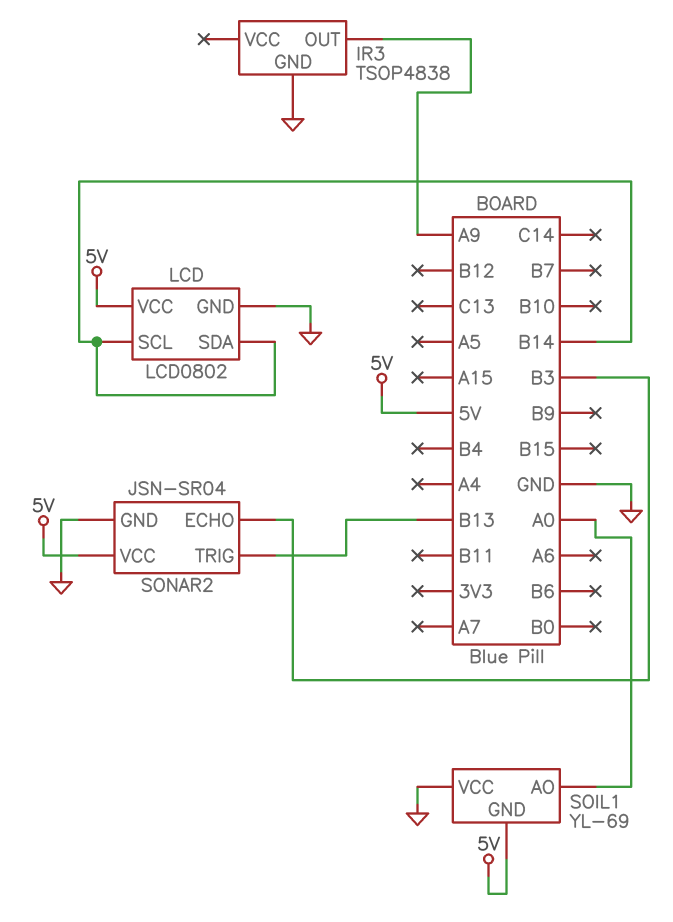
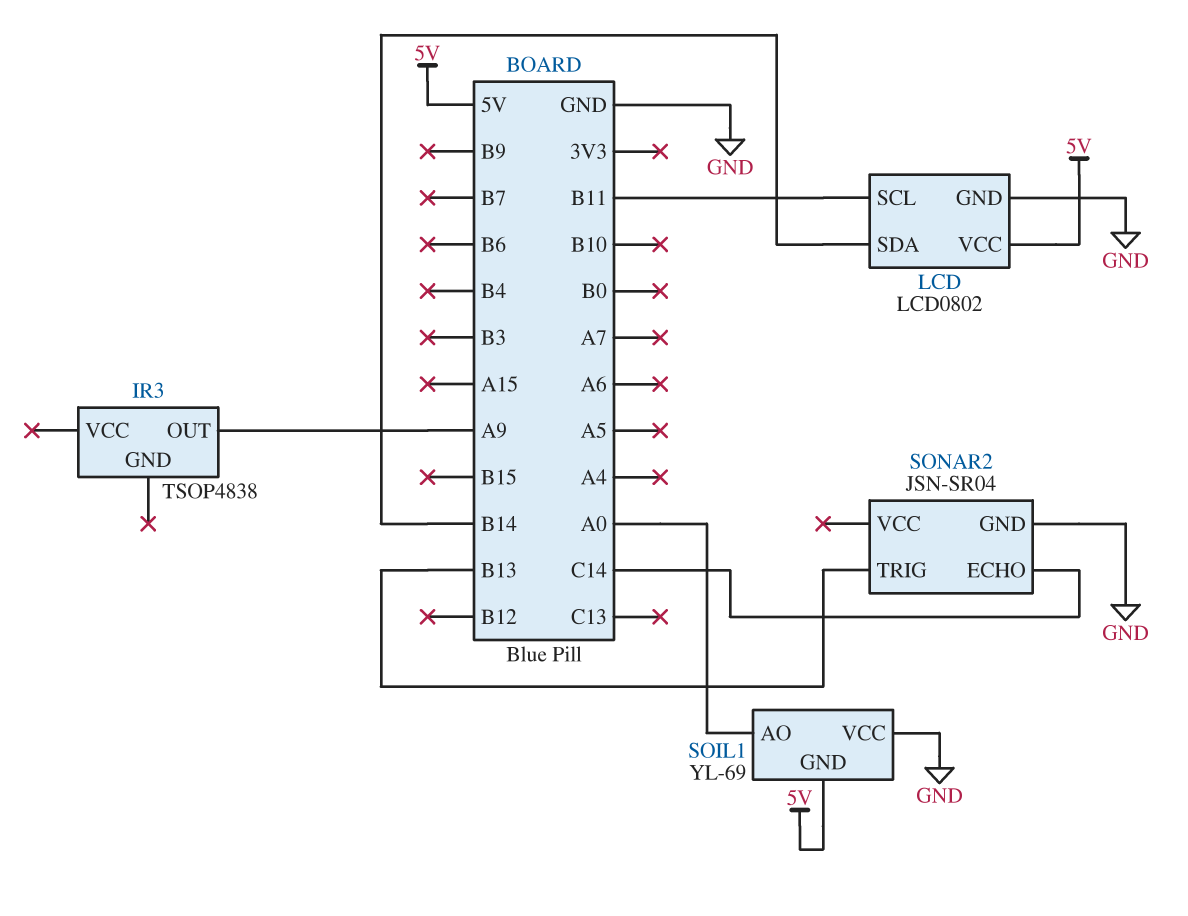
IR3 pin GND: GND -> none
LCD pin SCL: B14 -> B11
SONAR2 pin ECHO: B3 -> C14
SONAR2 pin VCC: 5V -> none

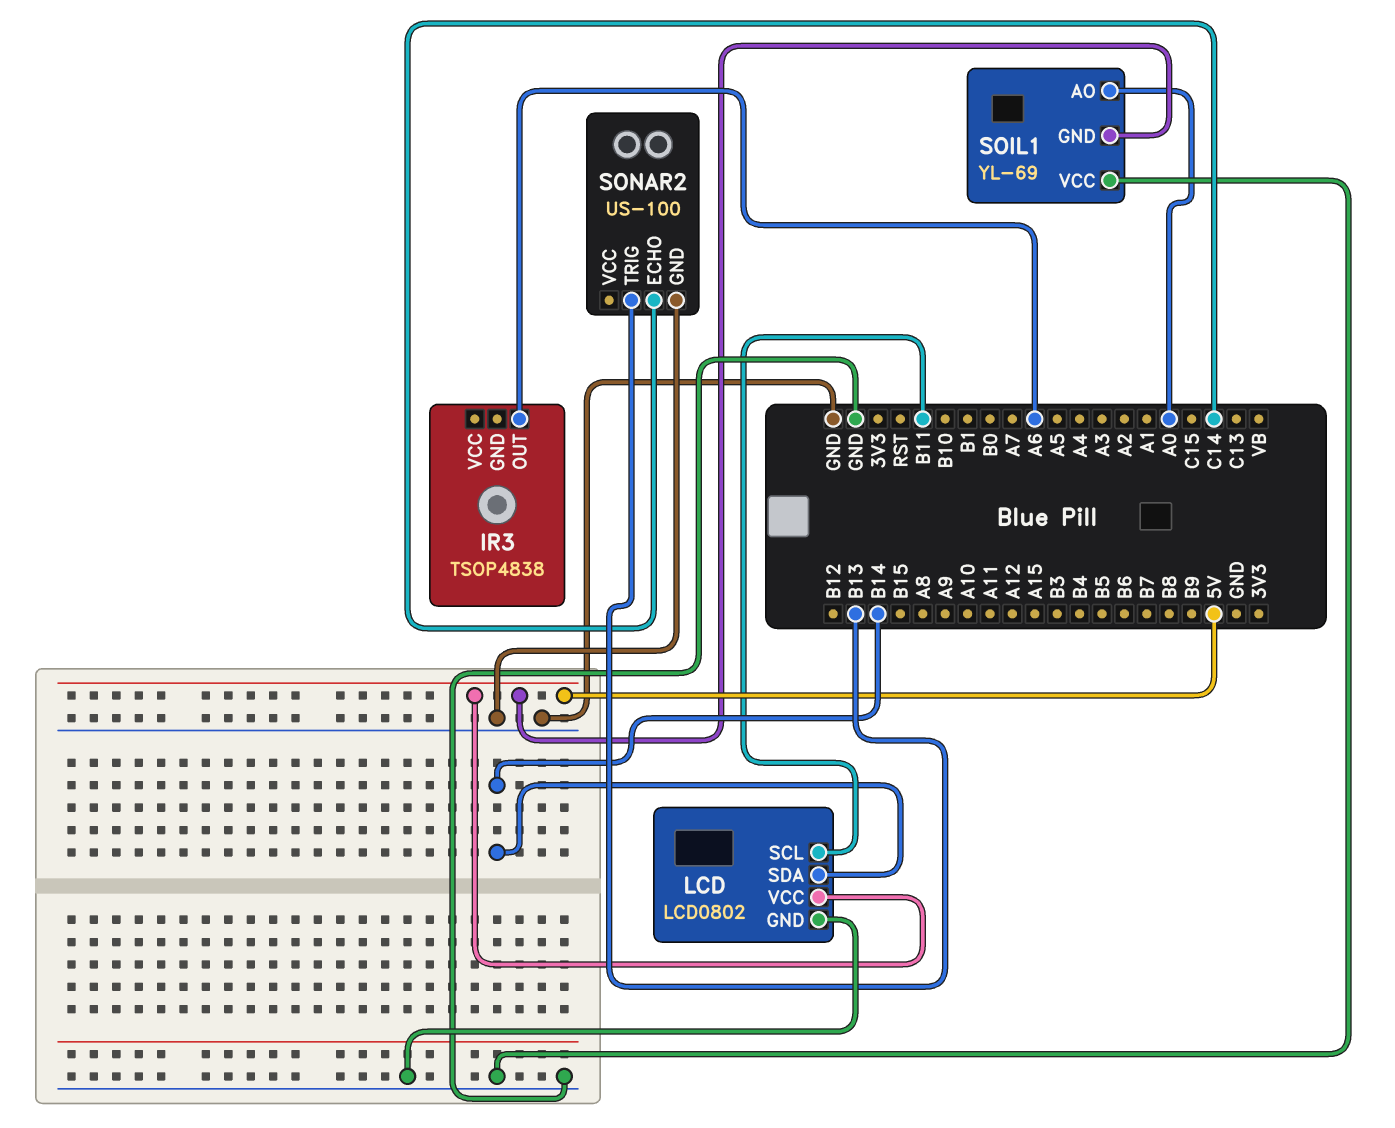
IR3 pin OUT: A9 -> A6
SONAR2: JSN-SR04 -> US-100

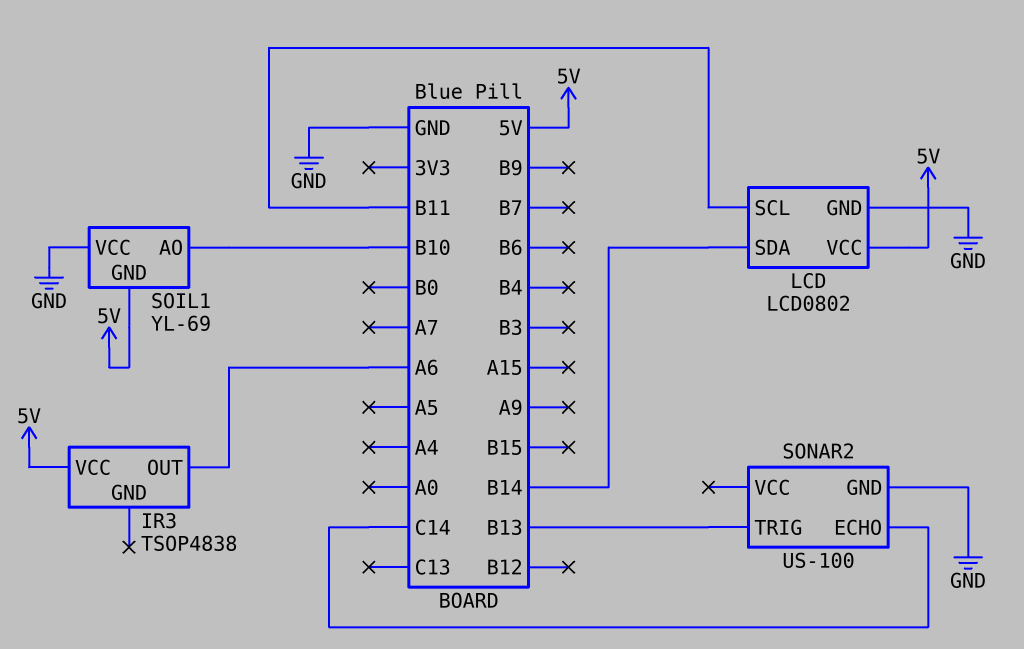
IR3 pin VCC: none -> 5V
SOIL1 pin AO: A0 -> B10

